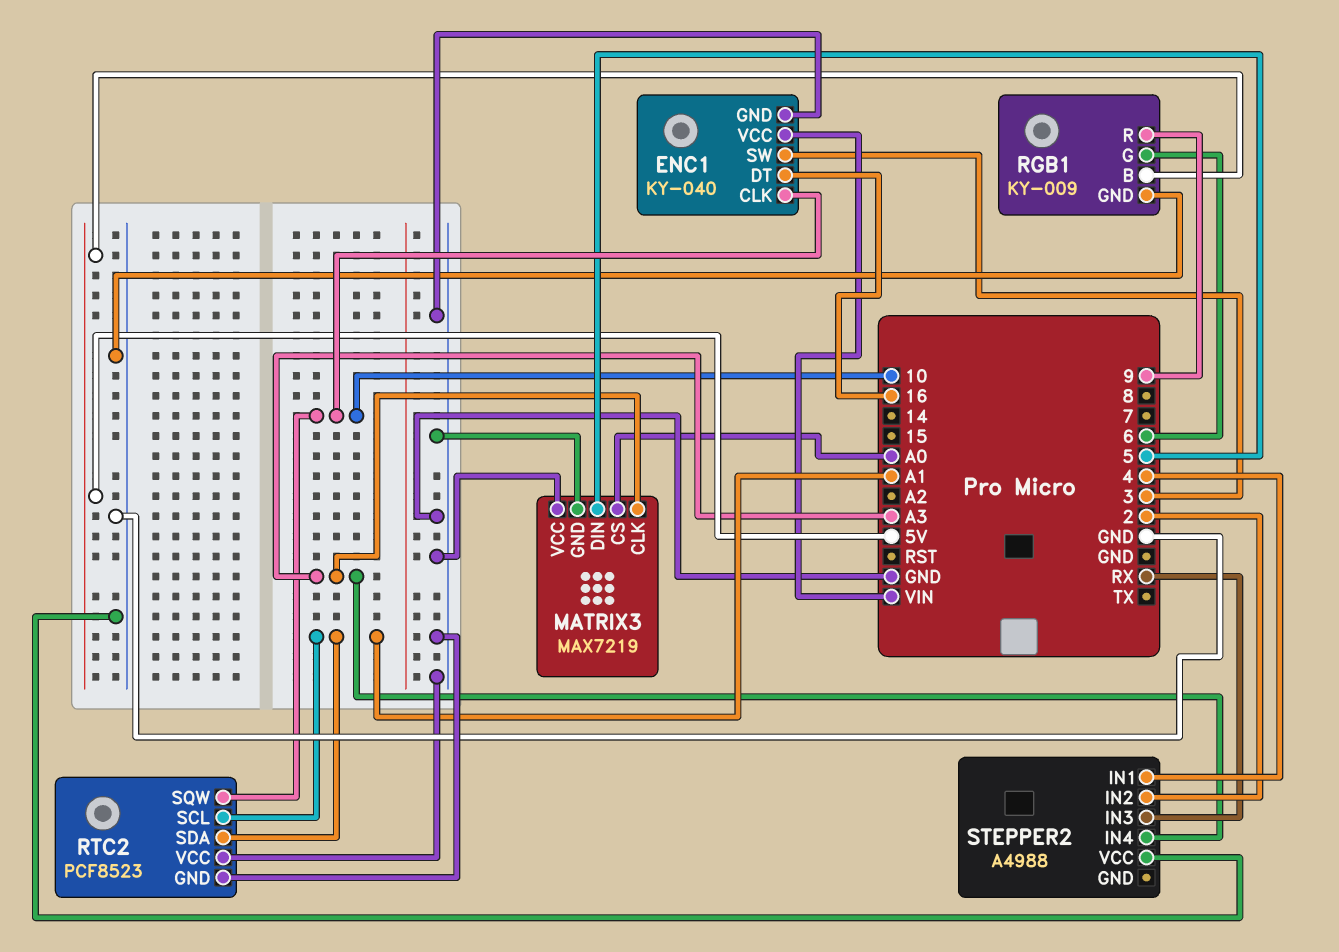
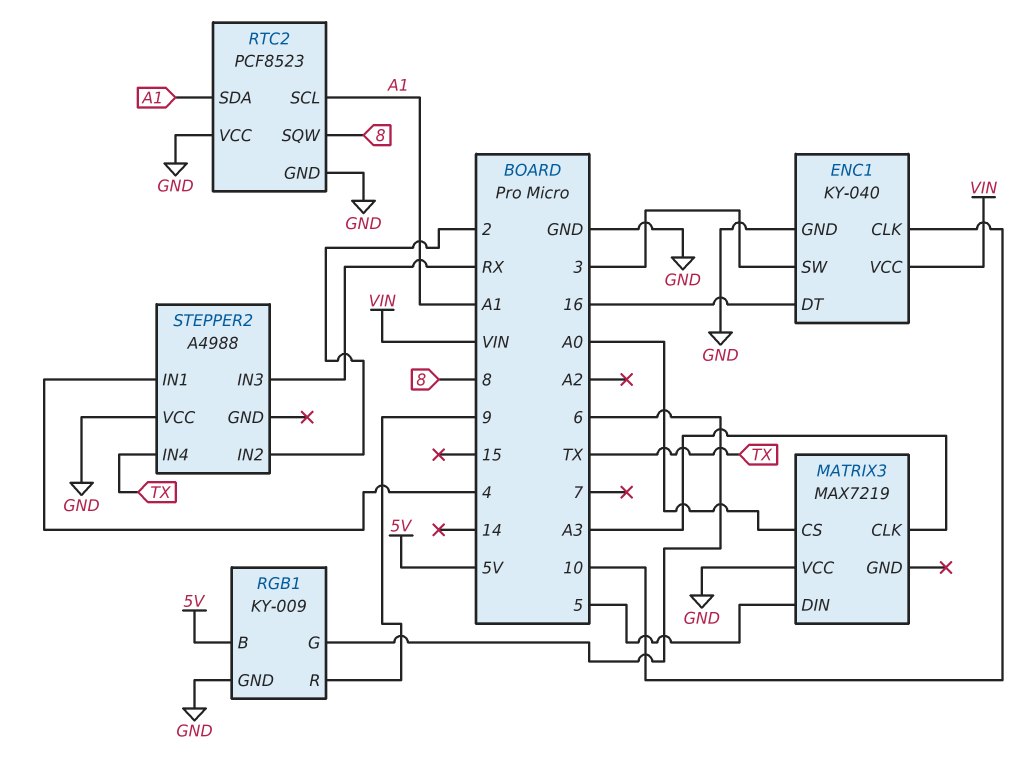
MATRIX3 pin GND: GND -> none
RTC2 pin SQW: 10 -> 8
STEPPER2 pin IN4: A3 -> TX

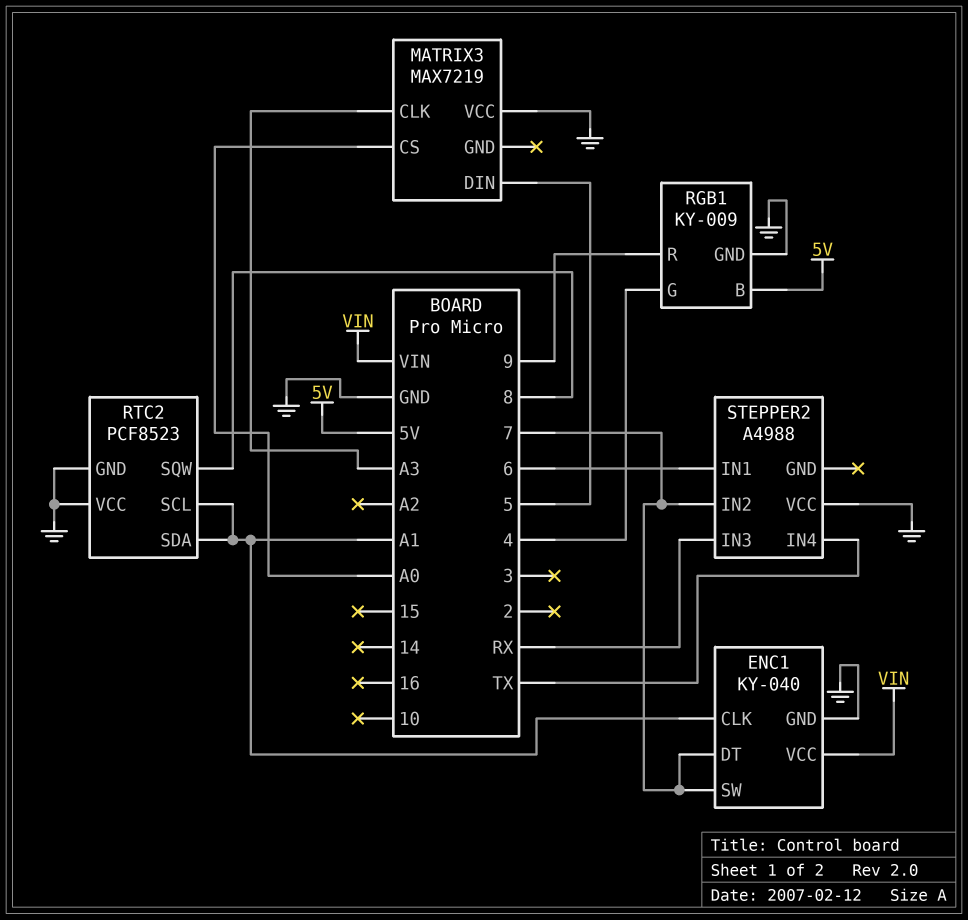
ENC1 pin CLK: 10 -> A1
ENC1 pin DT: 16 -> 7
ENC1 pin SW: 3 -> 7
RGB1 pin G: 6 -> 4
STEPPER2 pin IN1: 4 -> 6
STEPPER2 pin IN2: 2 -> 7

